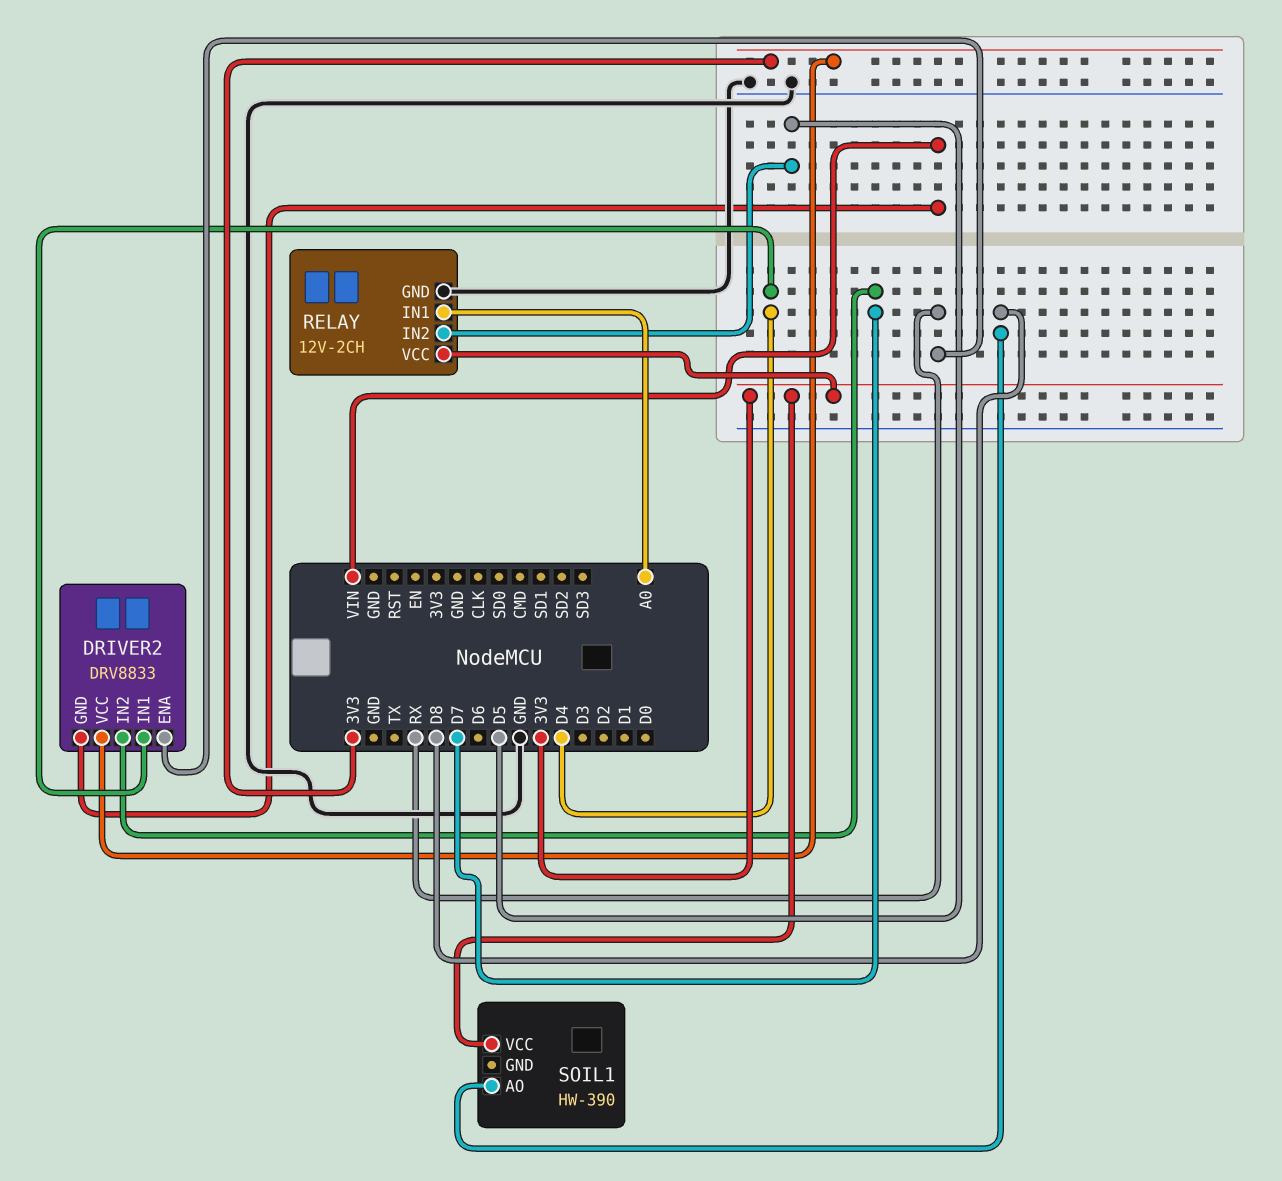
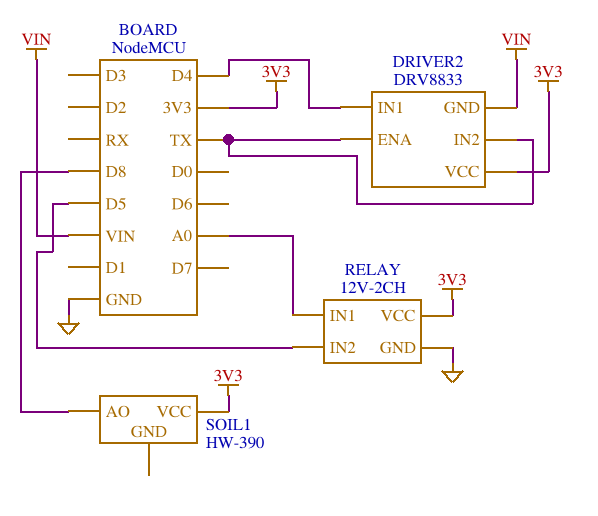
DRIVER2 pin ENA: RX -> TX
DRIVER2 pin IN2: D7 -> TX

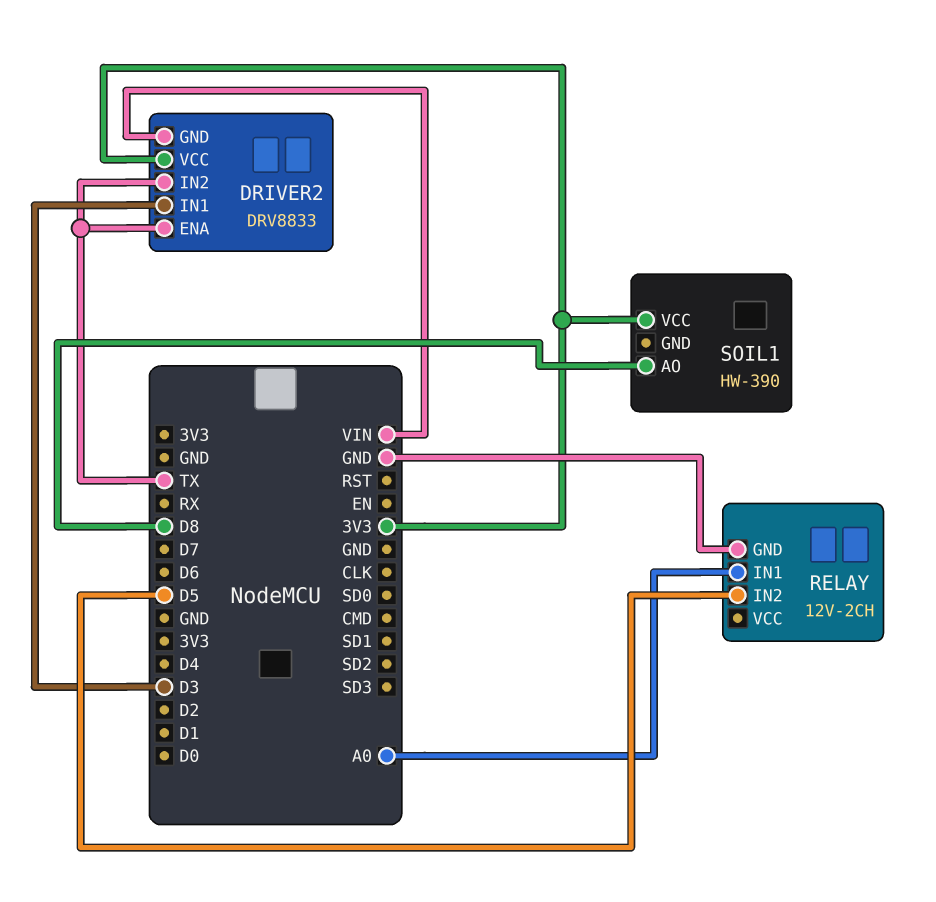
DRIVER2 pin IN1: D4 -> D3
RELAY pin VCC: 3V3 -> none

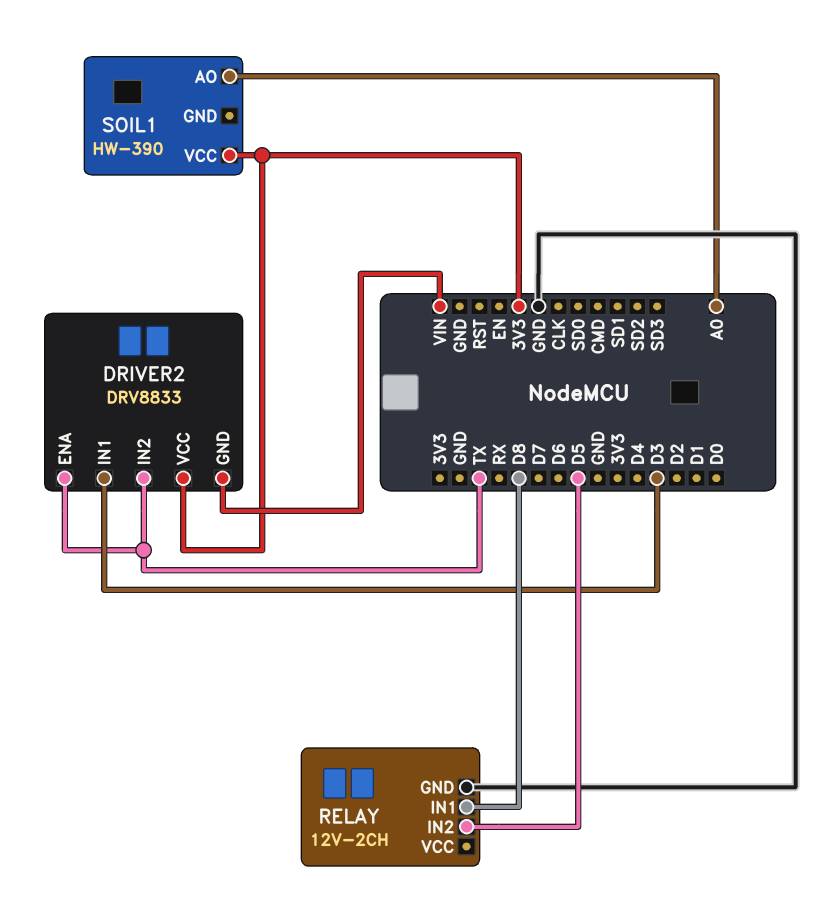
RELAY pin IN1: A0 -> D8
SOIL1 pin AO: D8 -> A0

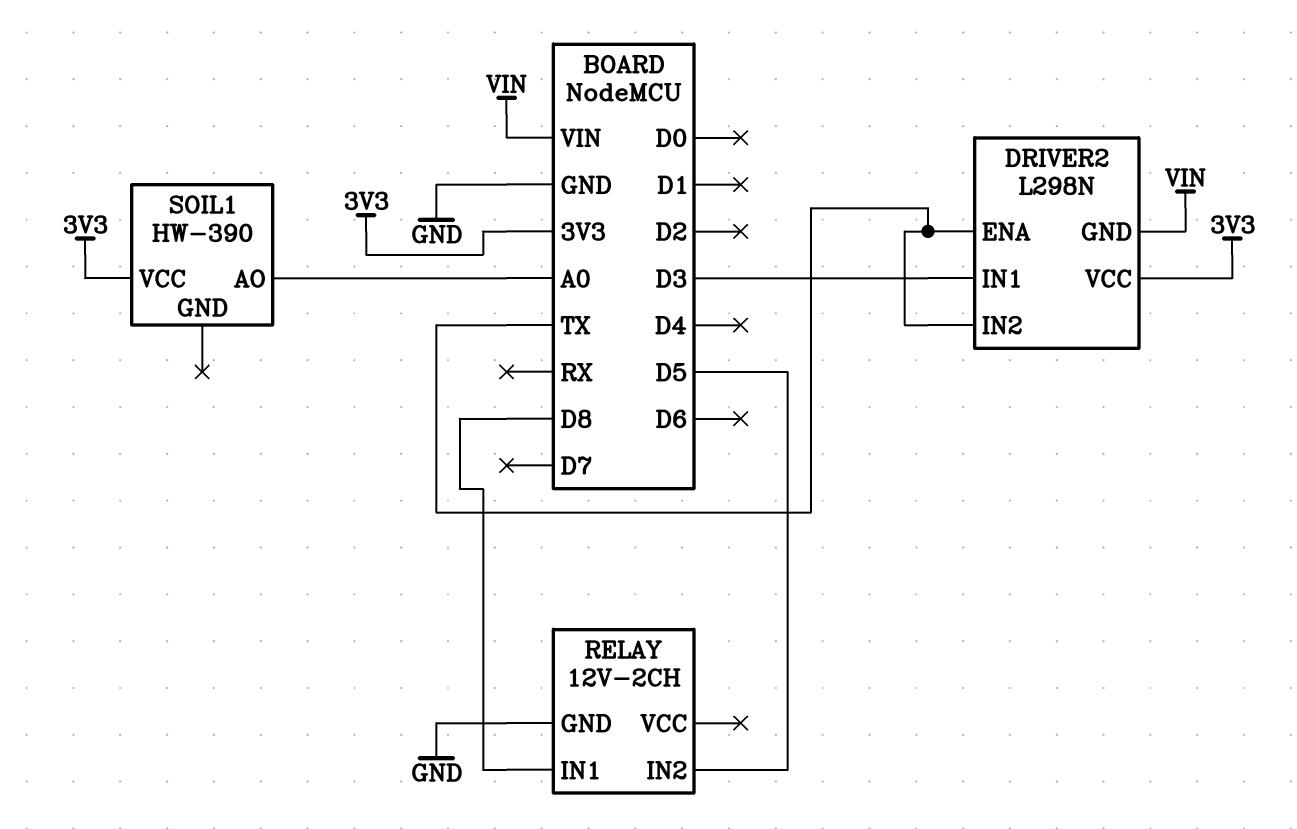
DRIVER2: DRV8833 -> L298N

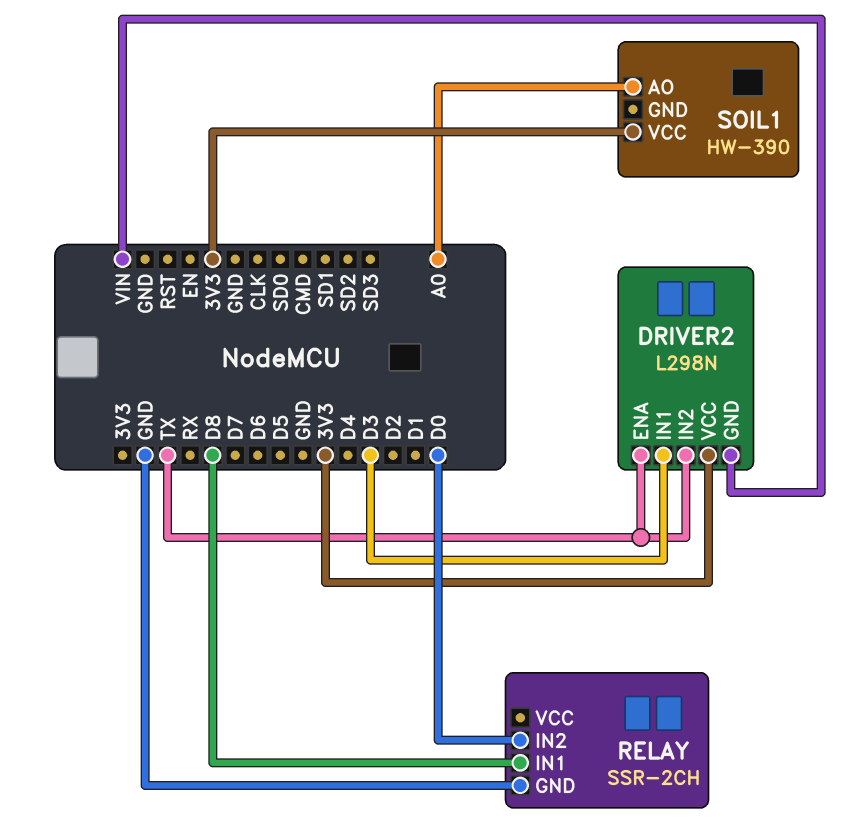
RELAY: 12V-2CH -> SSR-2CH
RELAY pin IN2: D5 -> D0

